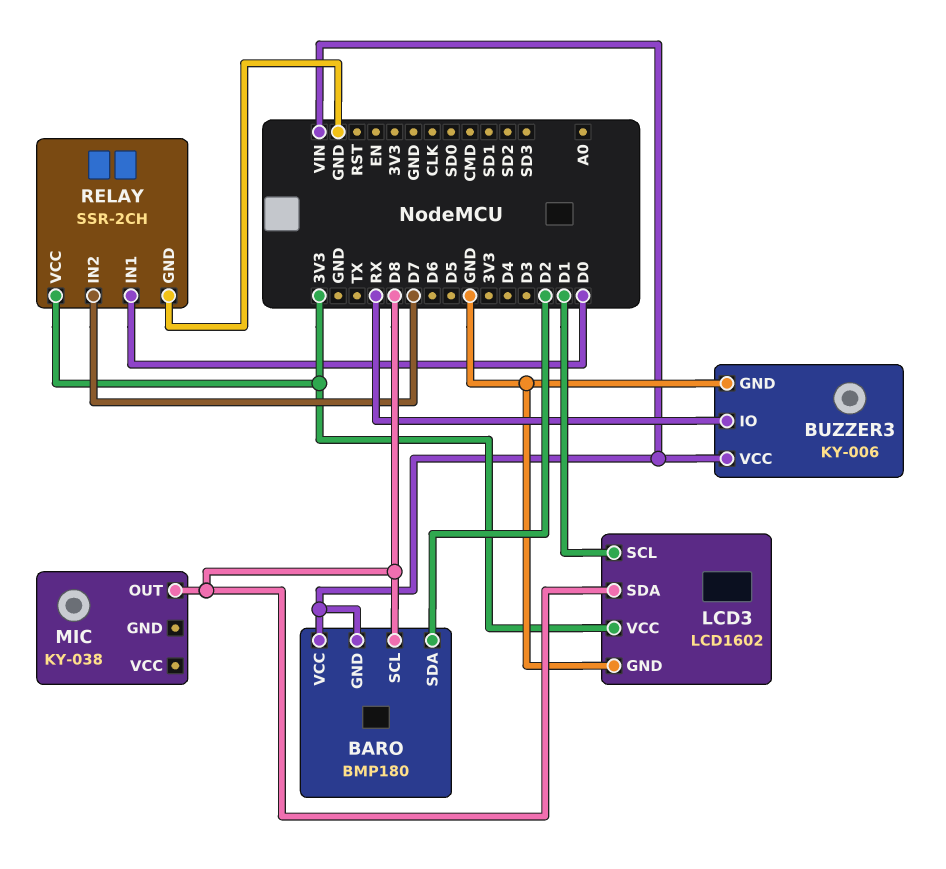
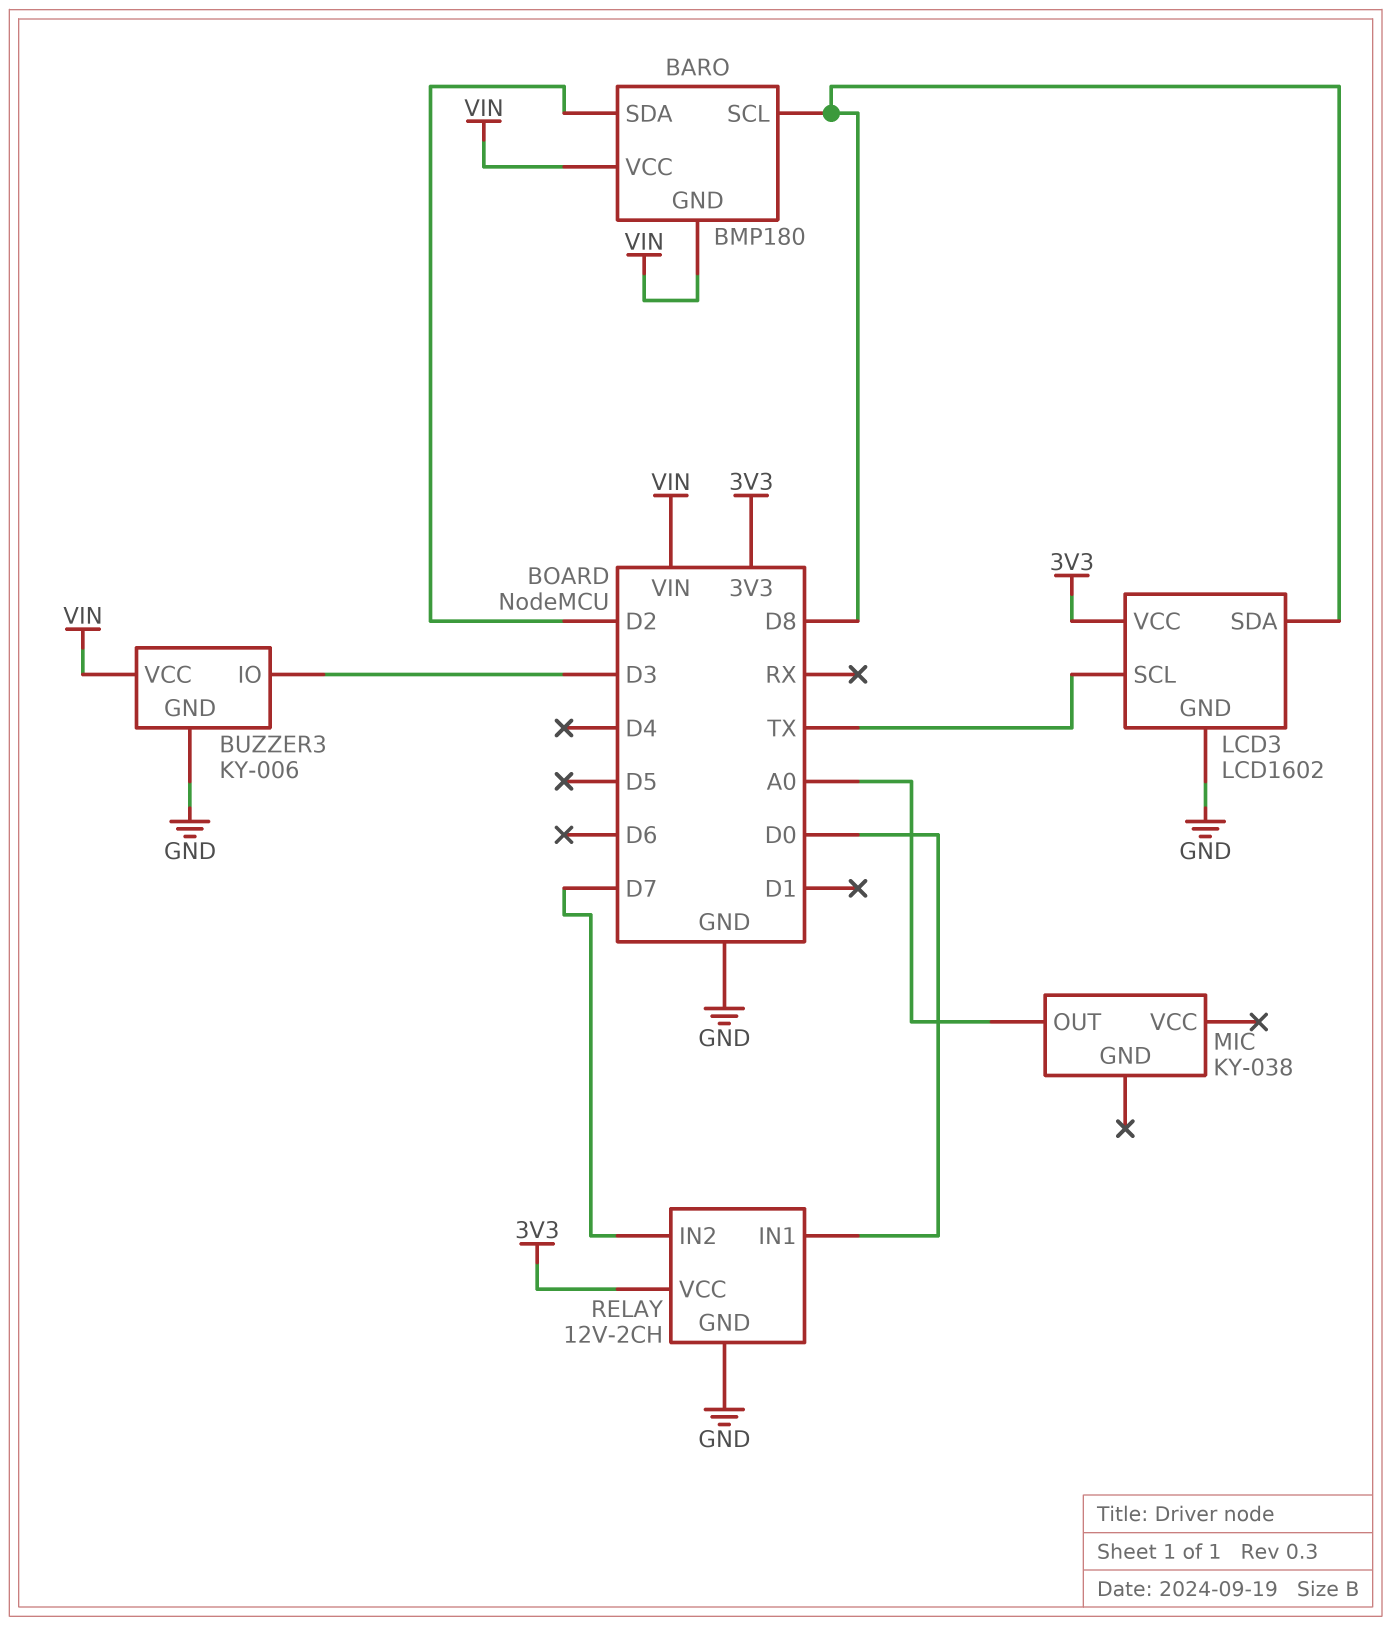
BUZZER3 pin IO: RX -> D3
LCD3 pin SCL: D1 -> TX
MIC pin OUT: D8 -> A0
RELAY: SSR-2CH -> 12V-2CH

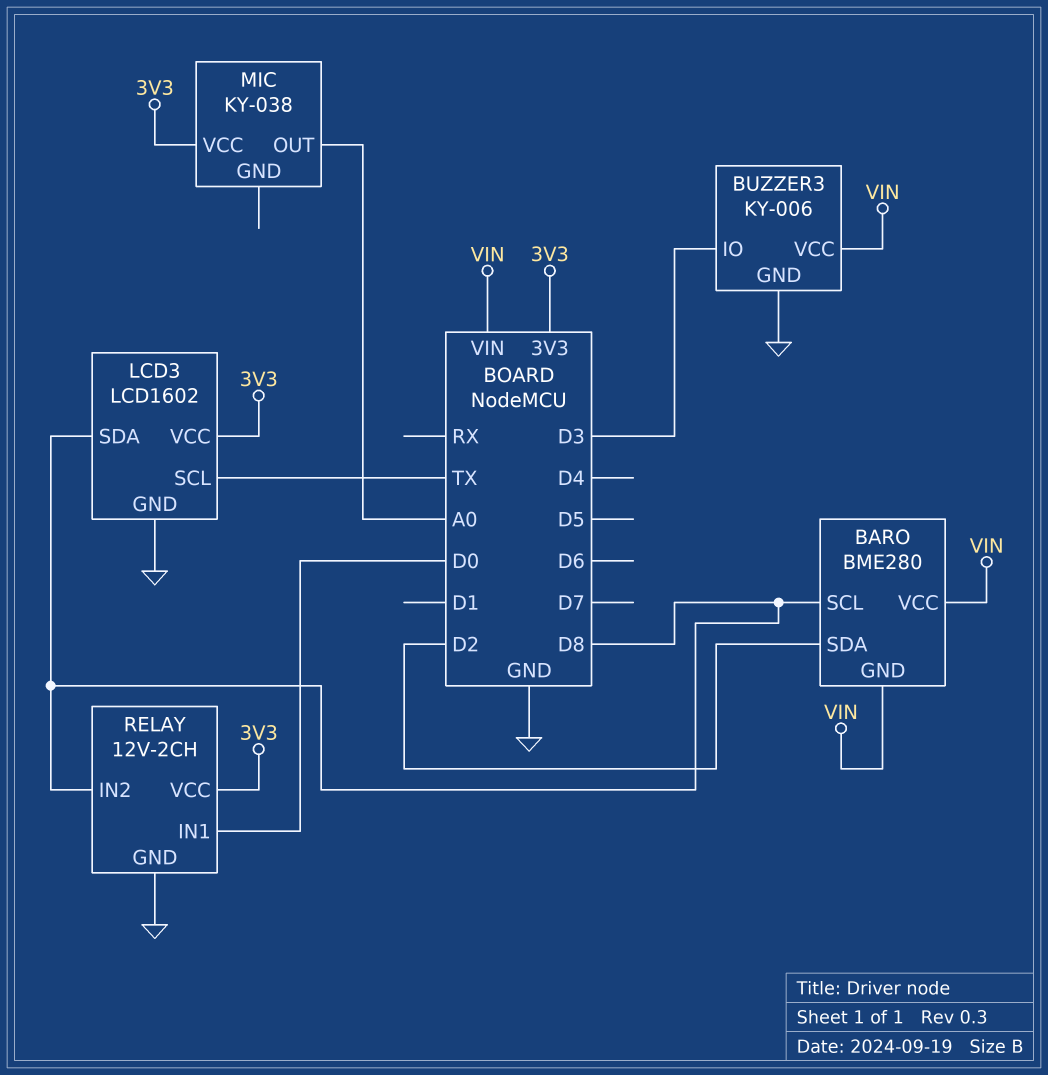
BARO: BMP180 -> BME280
MIC pin VCC: none -> 3V3
RELAY pin IN2: D7 -> D8

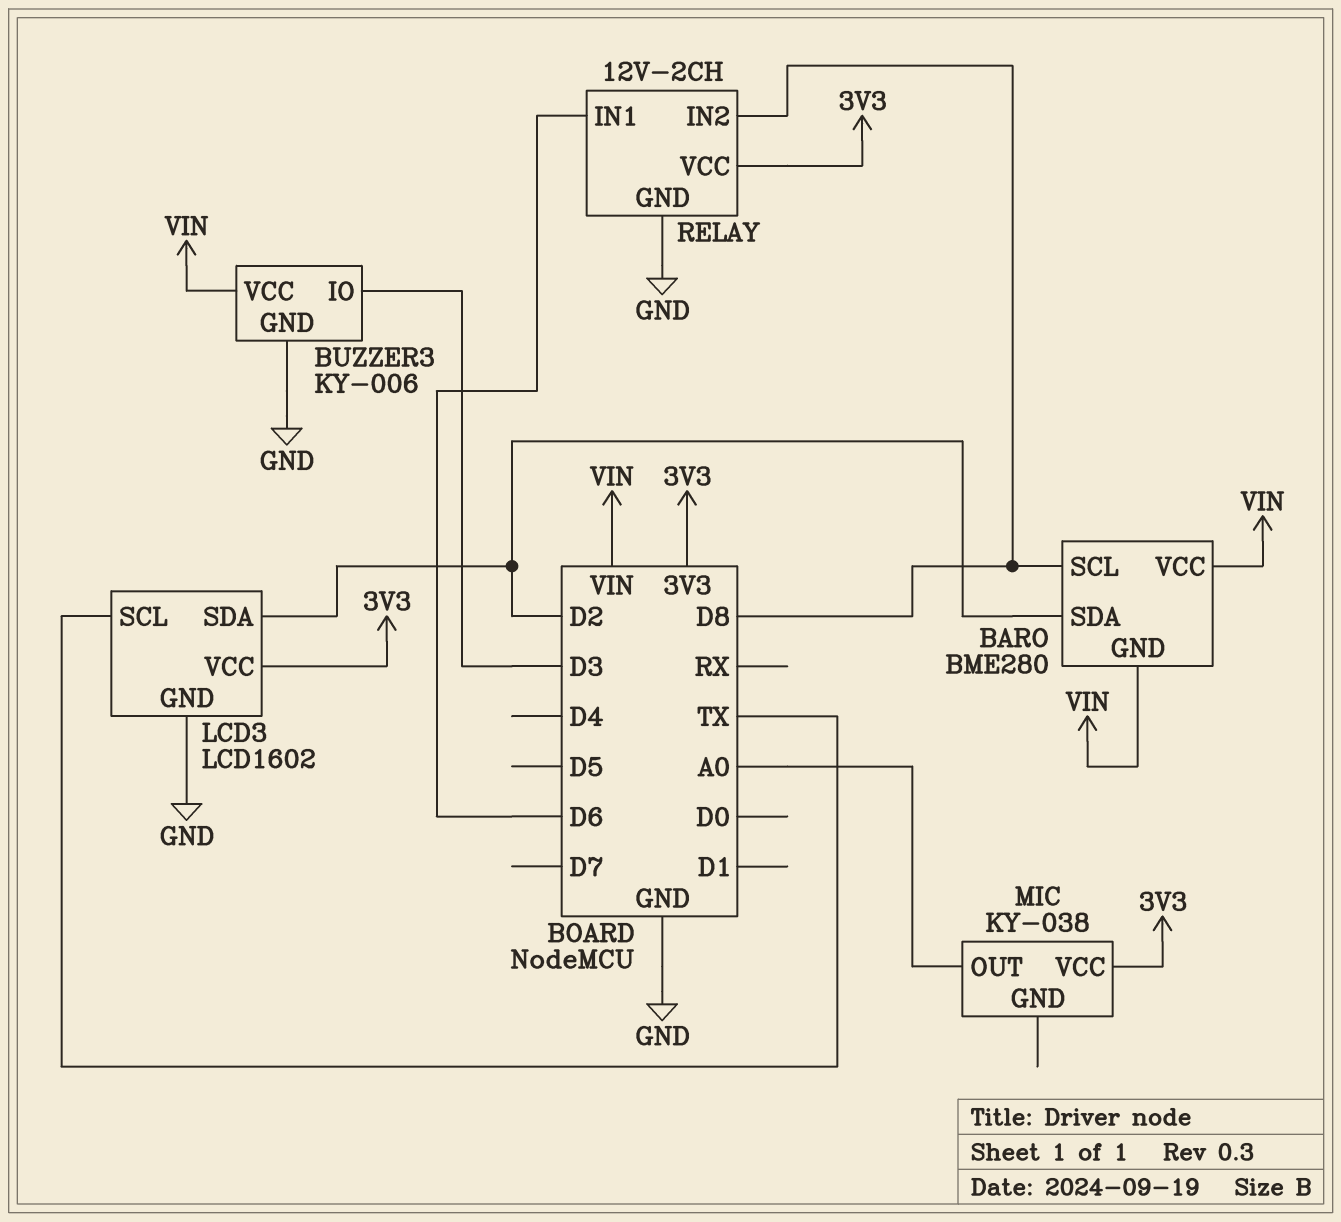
LCD3 pin SDA: D8 -> D2
RELAY pin IN1: D0 -> D6

